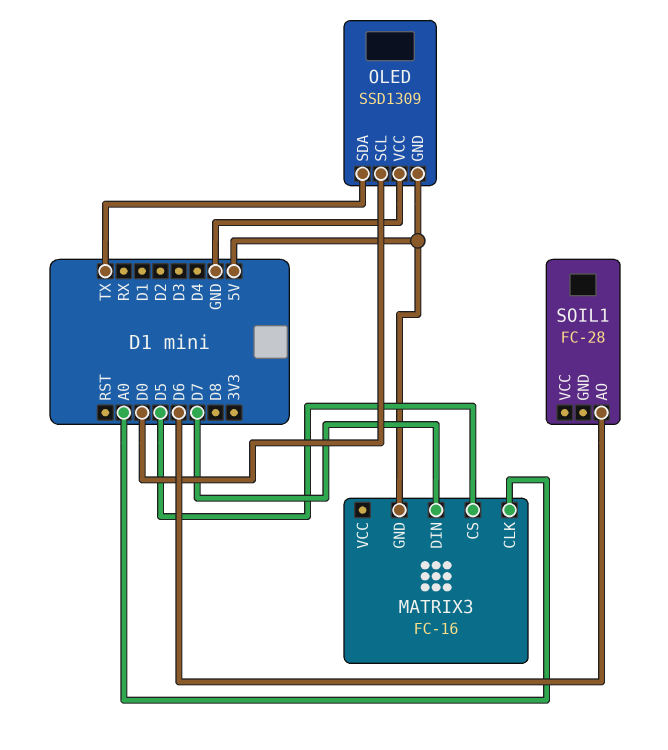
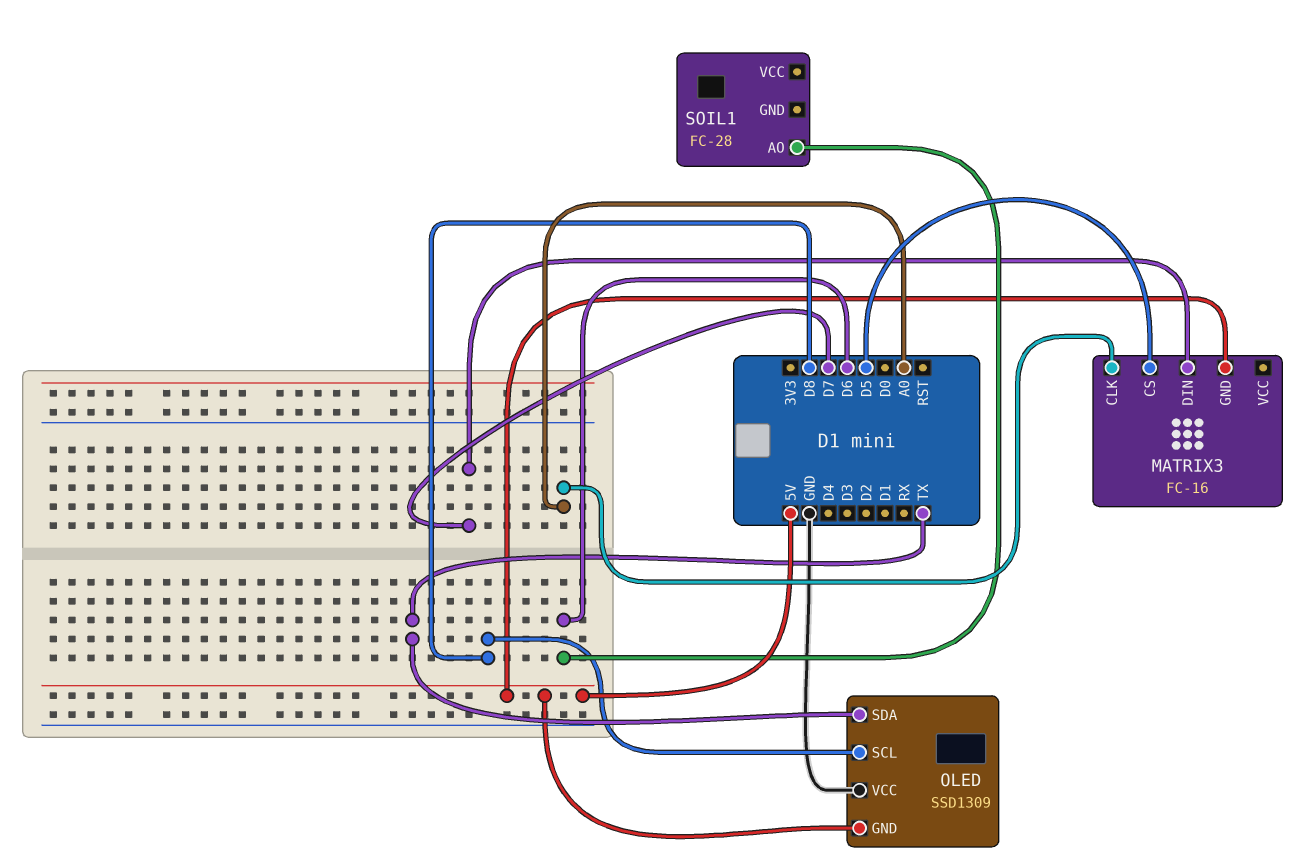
OLED pin SCL: D0 -> D8

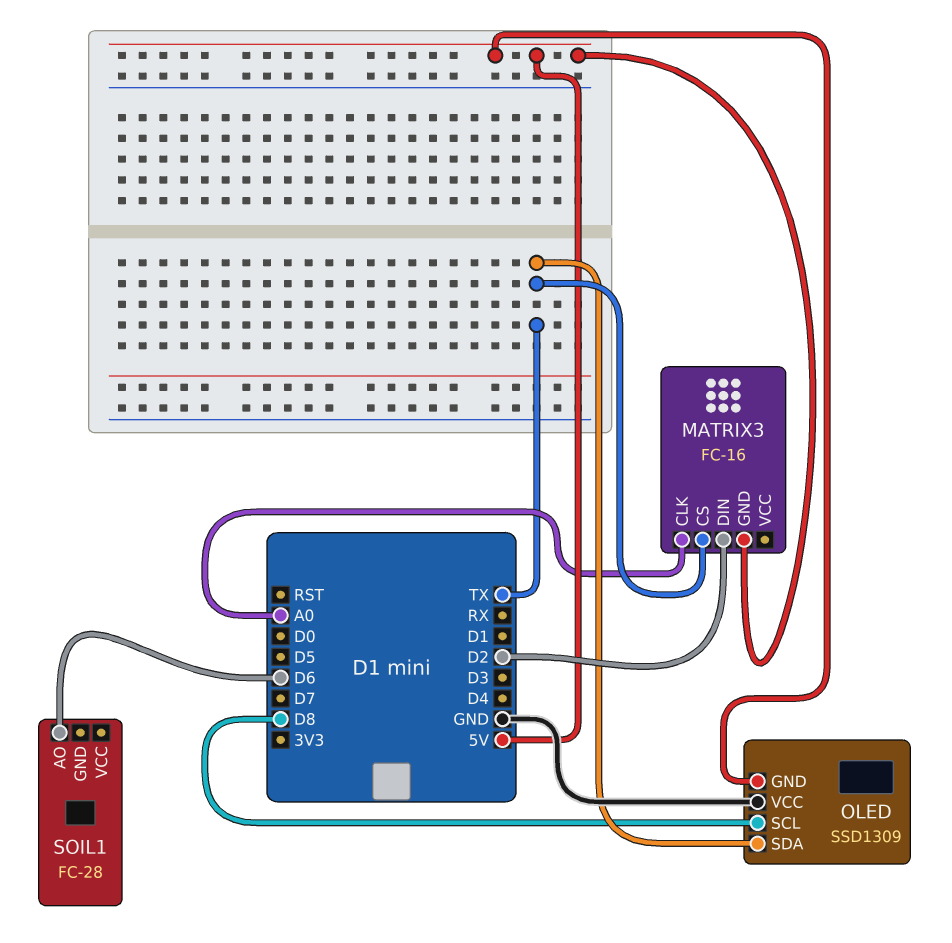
MATRIX3 pin CS: D5 -> TX
MATRIX3 pin DIN: D7 -> D2

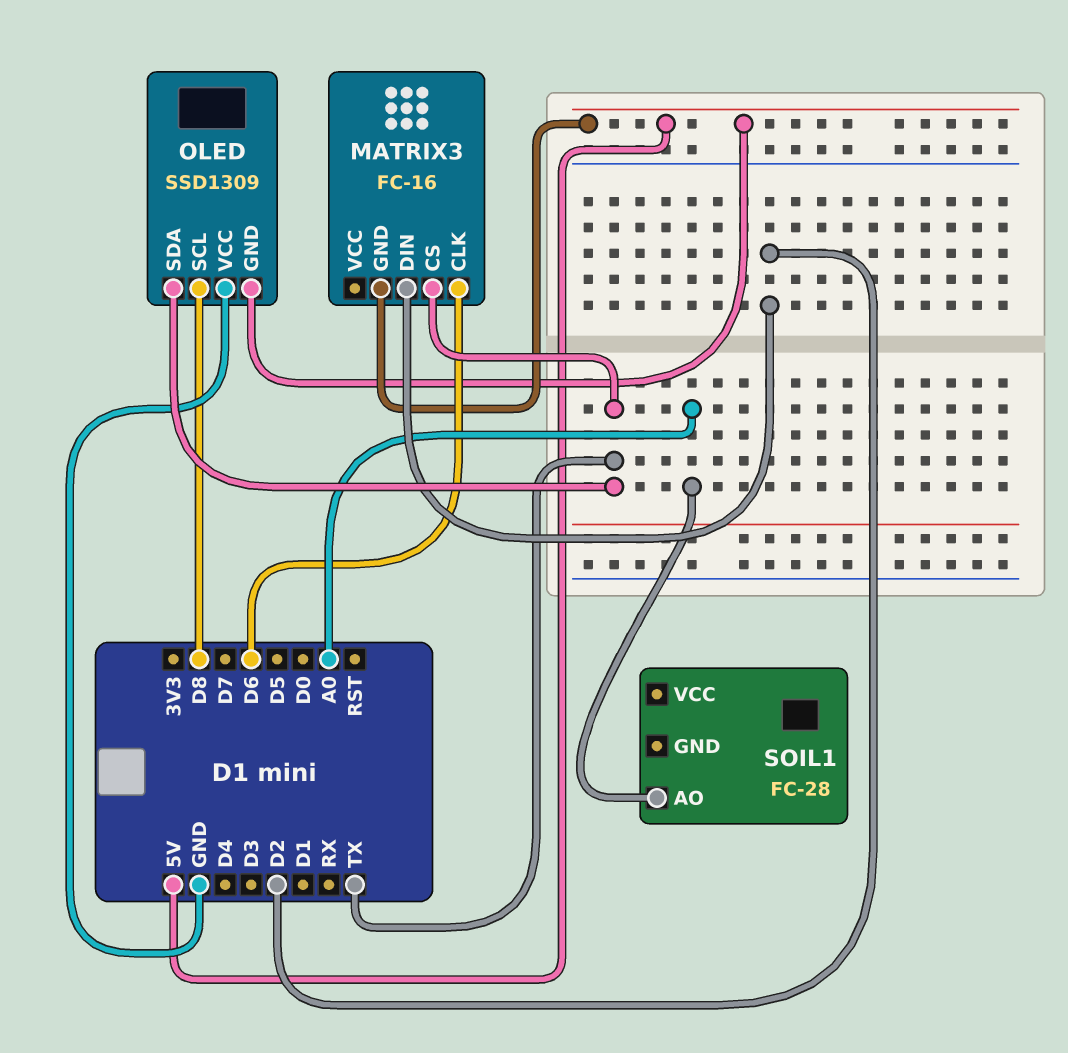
MATRIX3 pin CLK: A0 -> D6
SOIL1 pin AO: D6 -> A0

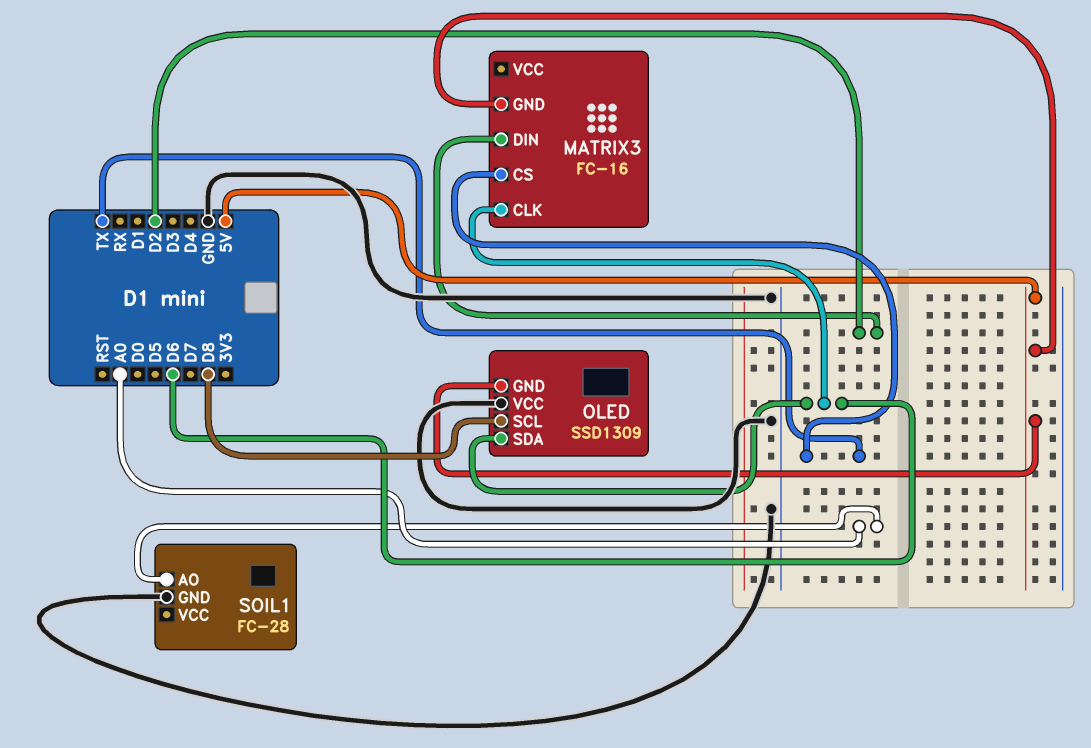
OLED pin SDA: TX -> D6
SOIL1 pin GND: none -> GND

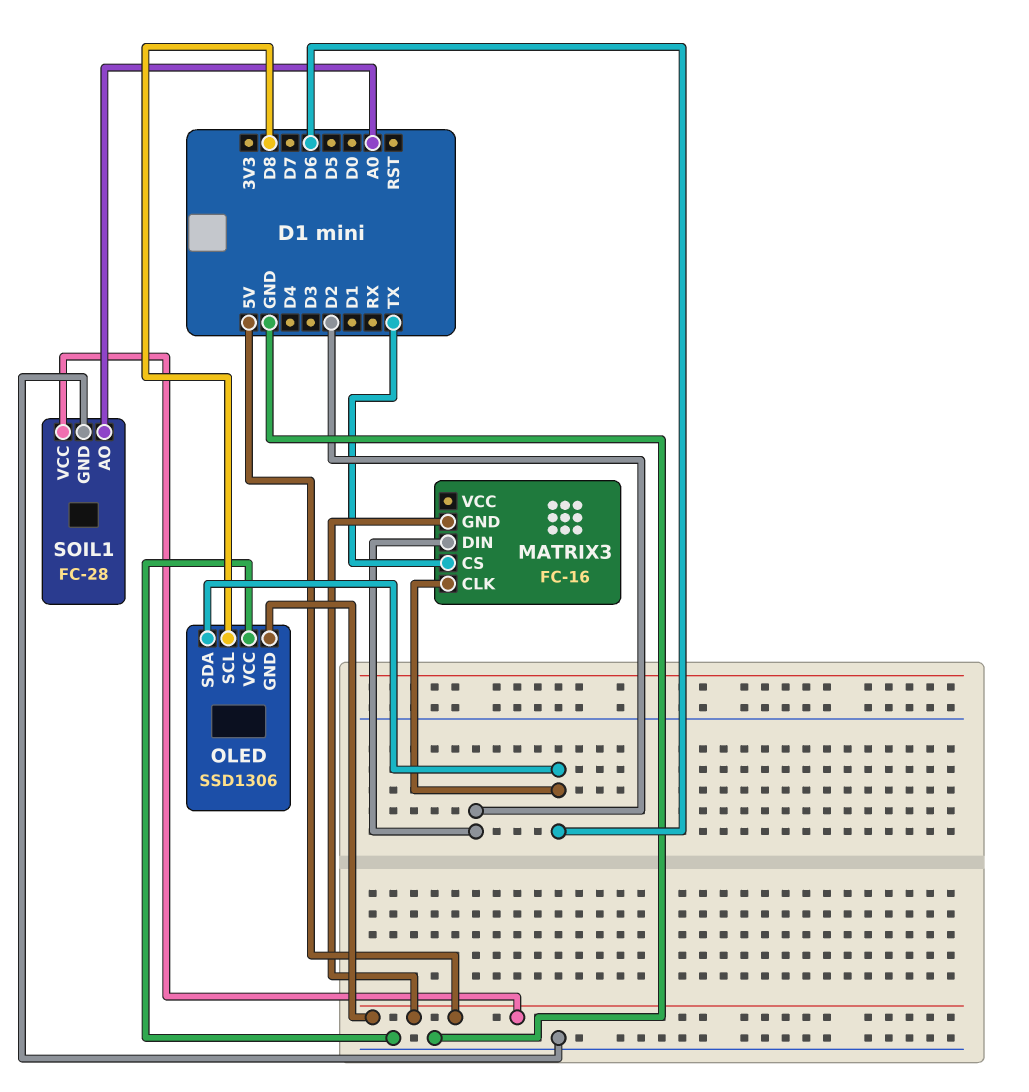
OLED: SSD1309 -> SSD1306
SOIL1 pin VCC: none -> 5V

